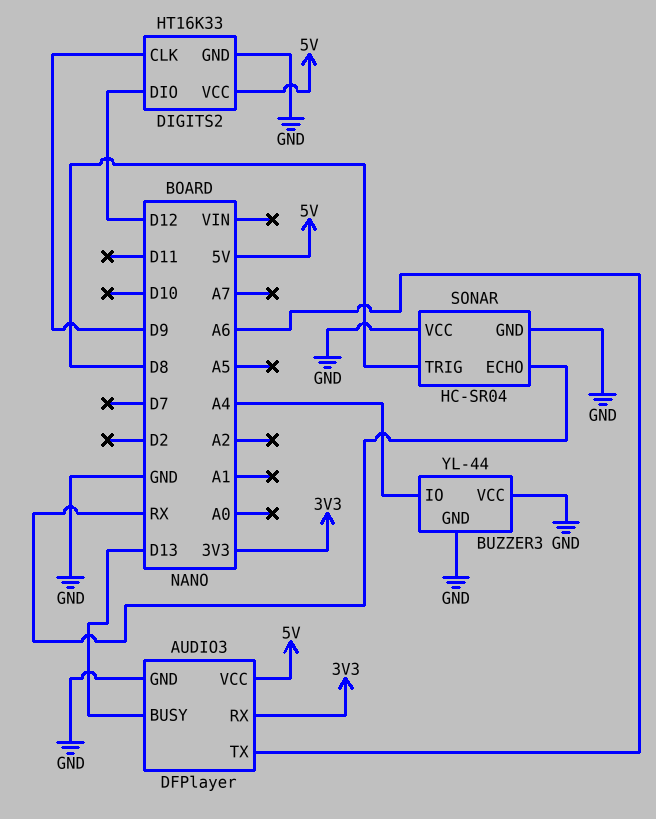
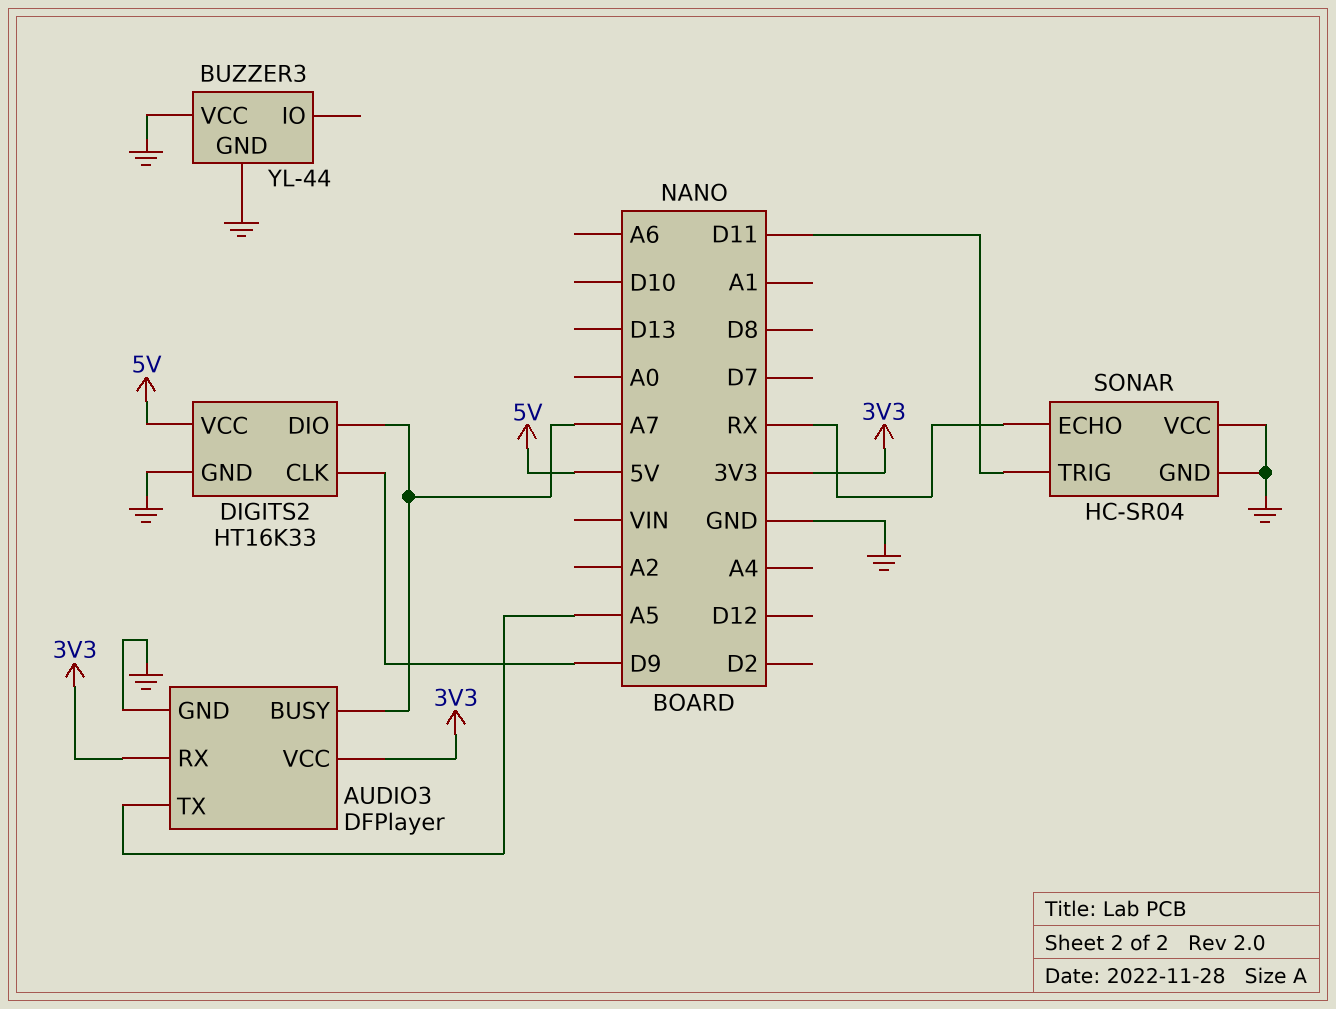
AUDIO3 pin BUSY: D13 -> A7
AUDIO3 pin TX: A6 -> A5
AUDIO3 pin VCC: 5V -> 3V3
BUZZER3 pin IO: A4 -> none
DIGITS2 pin DIO: D12 -> A7
SONAR pin TRIG: D8 -> D11

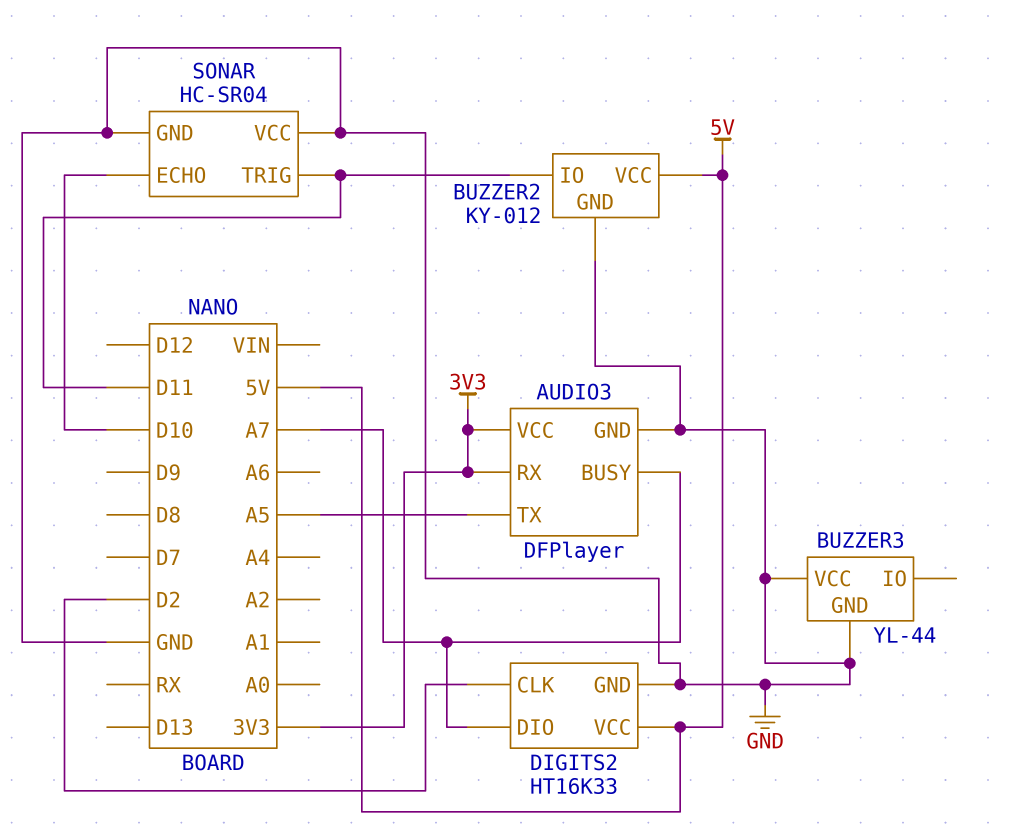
BUZZER2: none -> KY-012
BUZZER2 pin GND: none -> GND
BUZZER2 pin IO: none -> D11
BUZZER2 pin VCC: none -> 5V
DIGITS2 pin CLK: D9 -> D2
SONAR pin ECHO: RX -> D10

